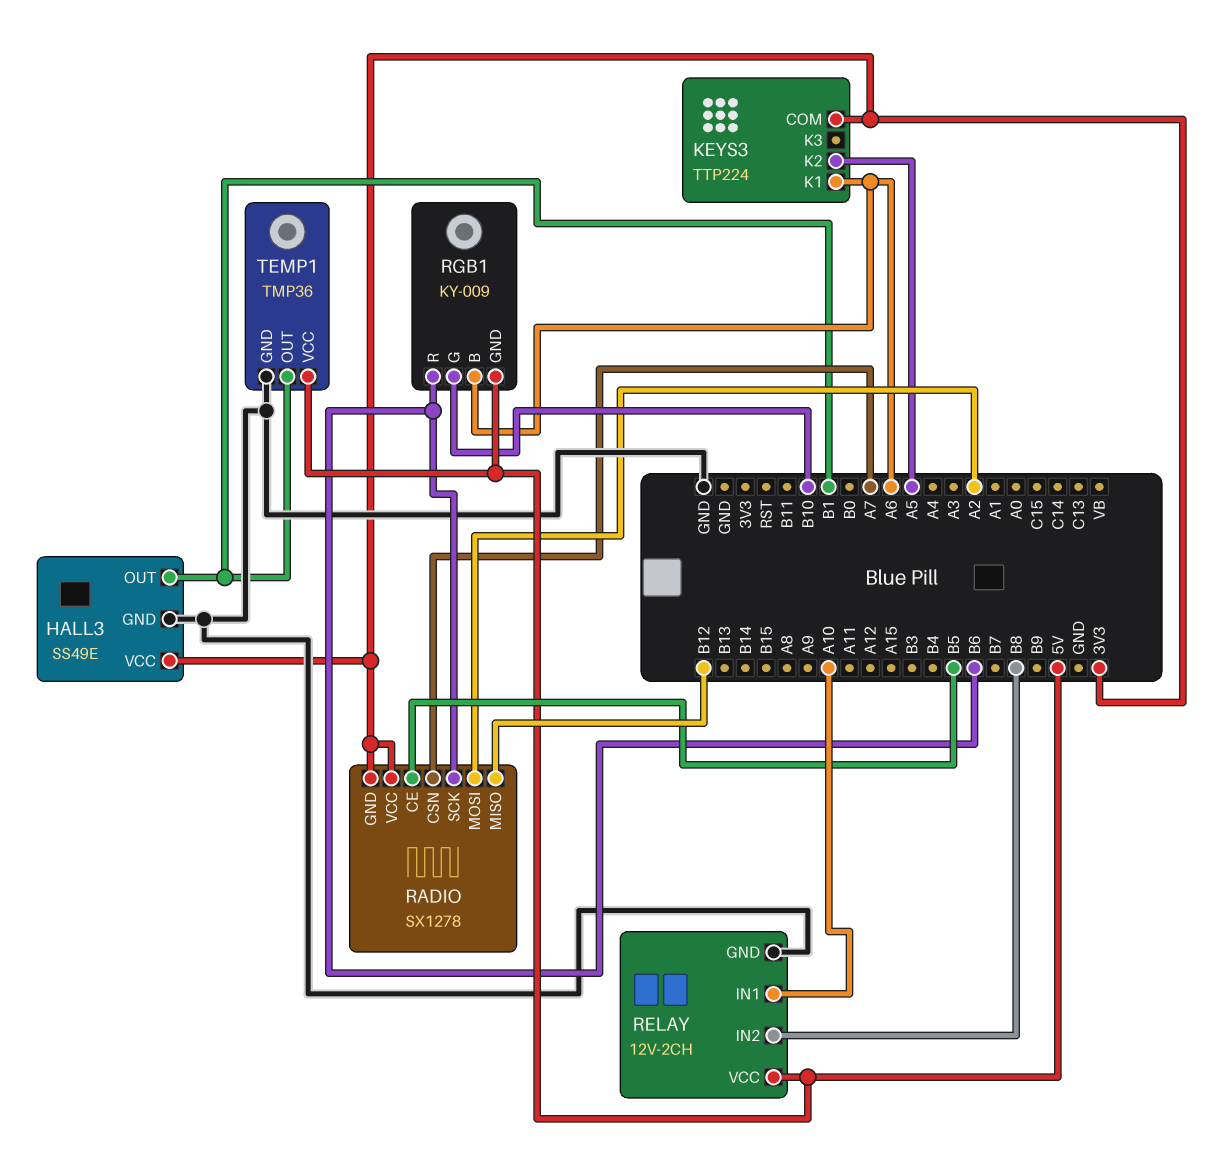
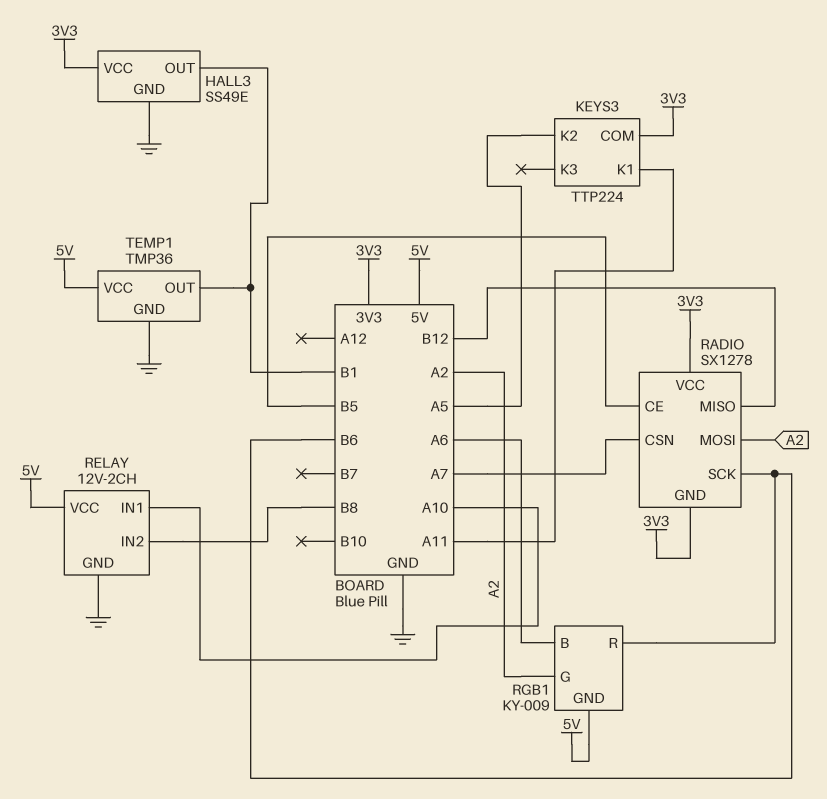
KEYS3 pin K1: A6 -> A11
RGB1 pin G: B10 -> A2

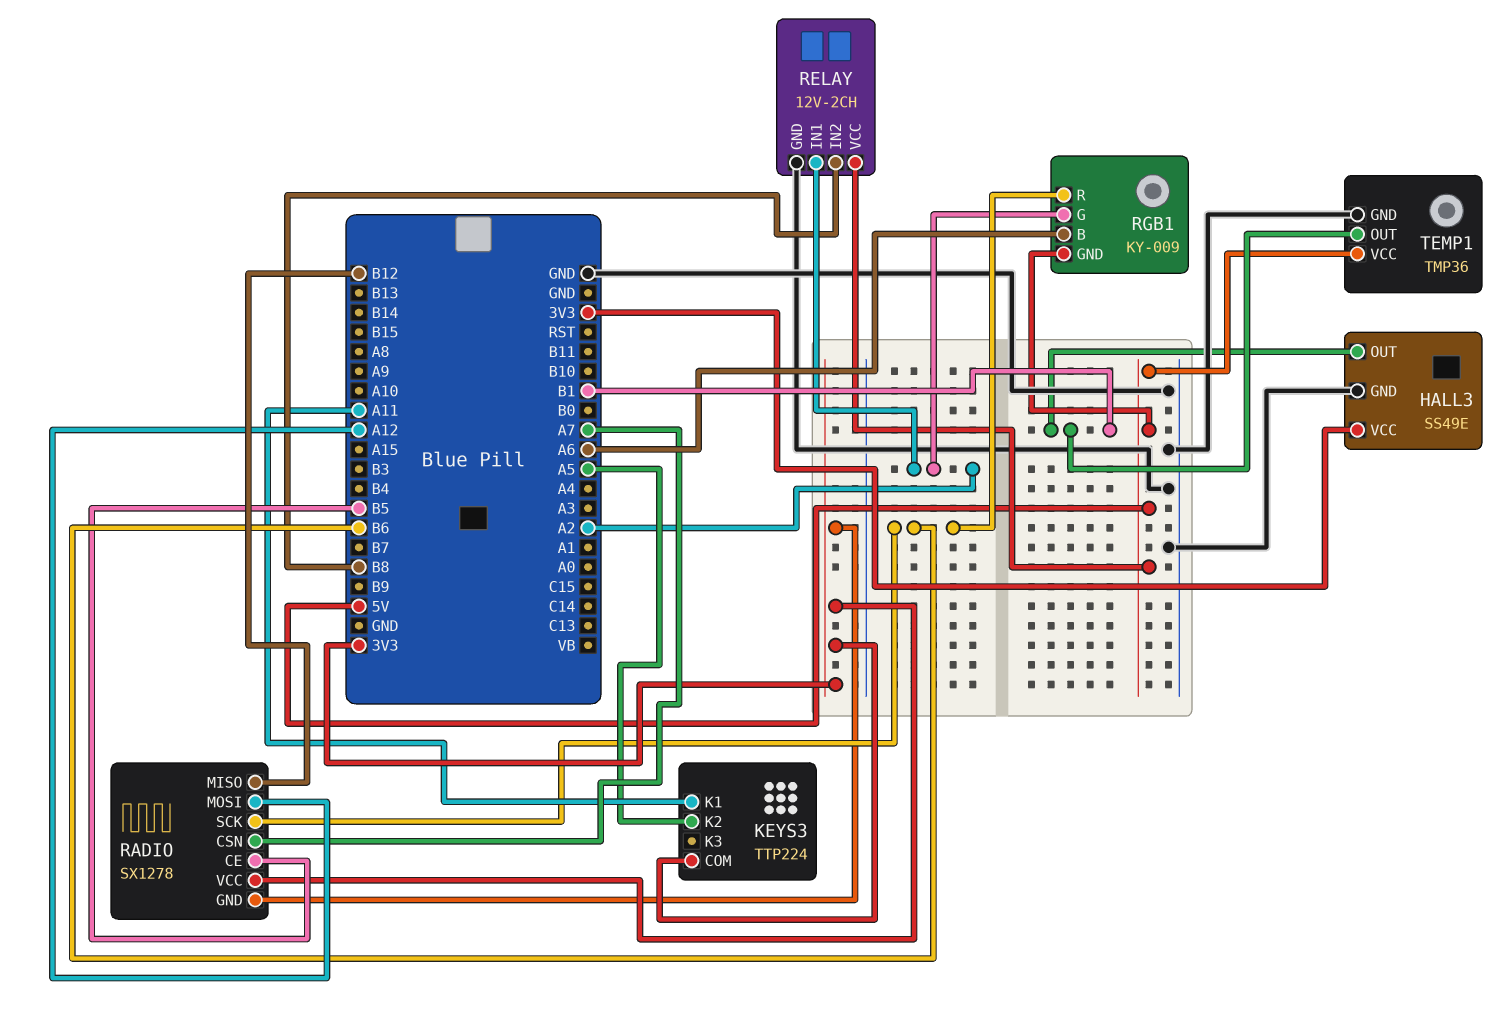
RADIO pin MOSI: A2 -> A12
RELAY pin IN1: A10 -> A2

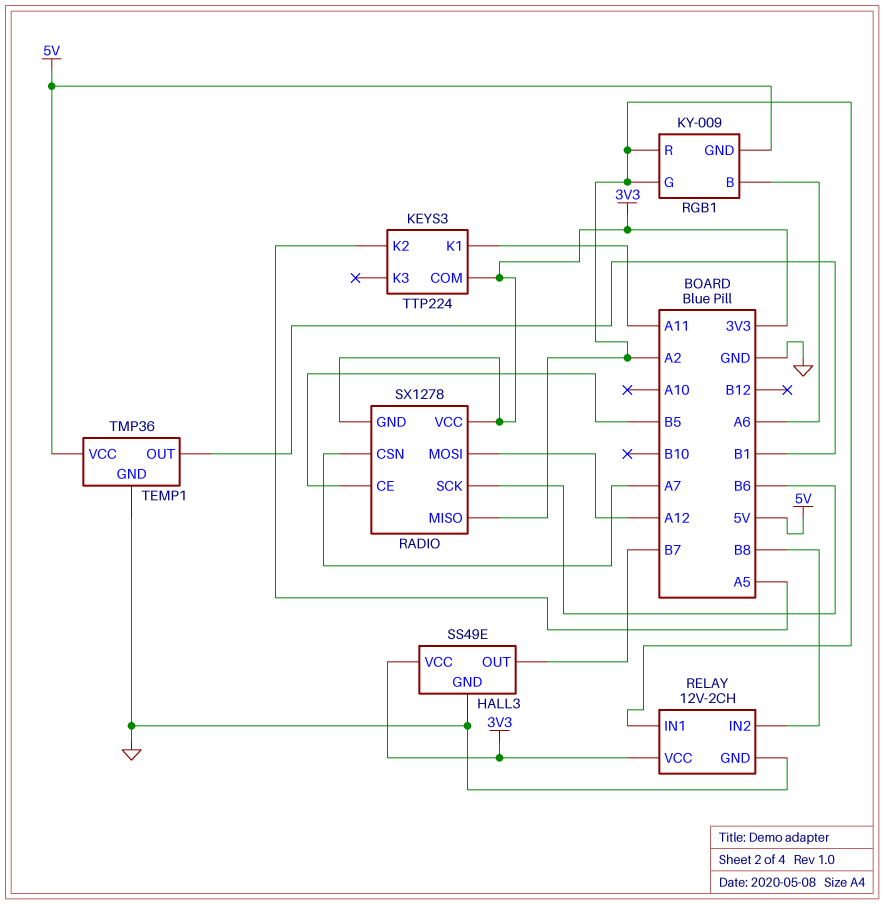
HALL3 pin OUT: B1 -> B7
RADIO pin MISO: B12 -> A2
RELAY pin VCC: 5V -> 3V3
RGB1 pin R: B6 -> A2

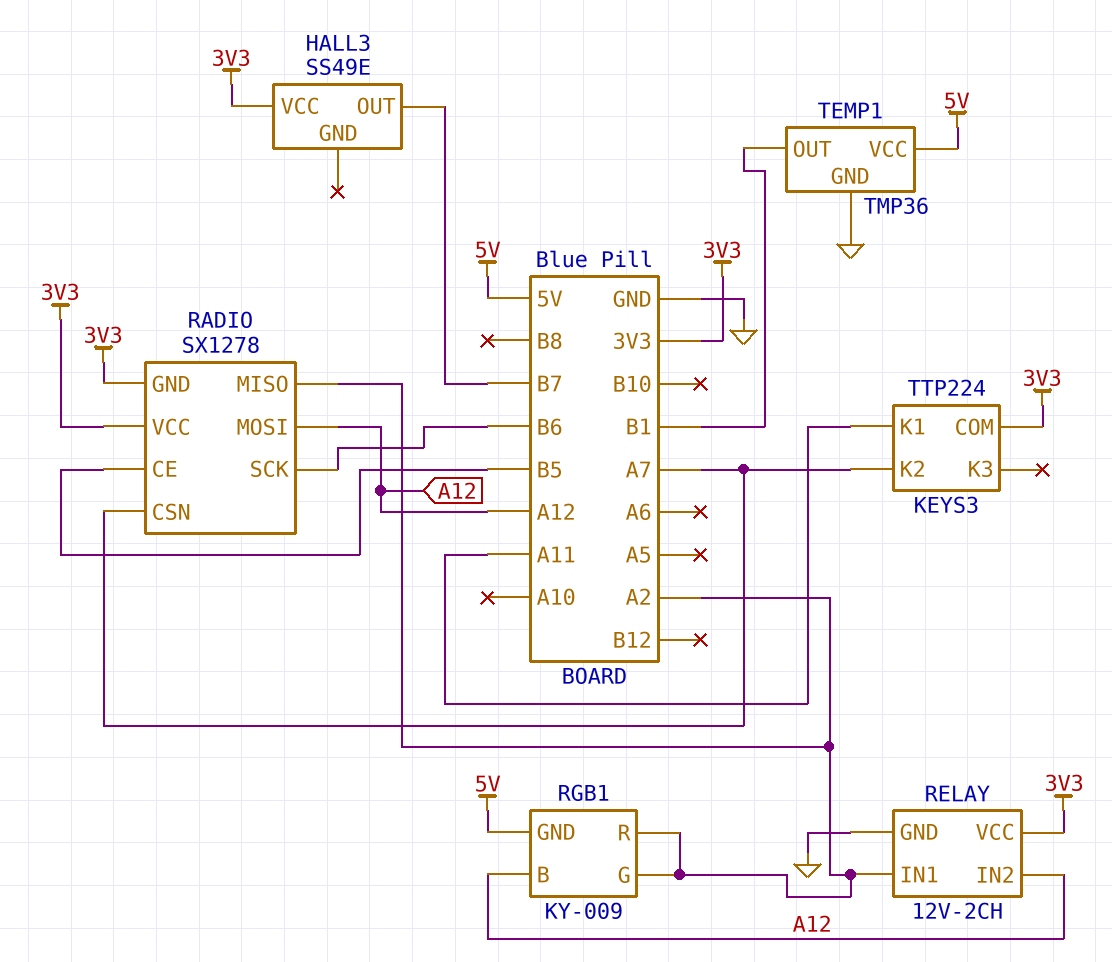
HALL3 pin GND: GND -> none
KEYS3 pin K2: A5 -> A7
RELAY pin IN2: B8 -> A12
RGB1 pin B: A6 -> A12

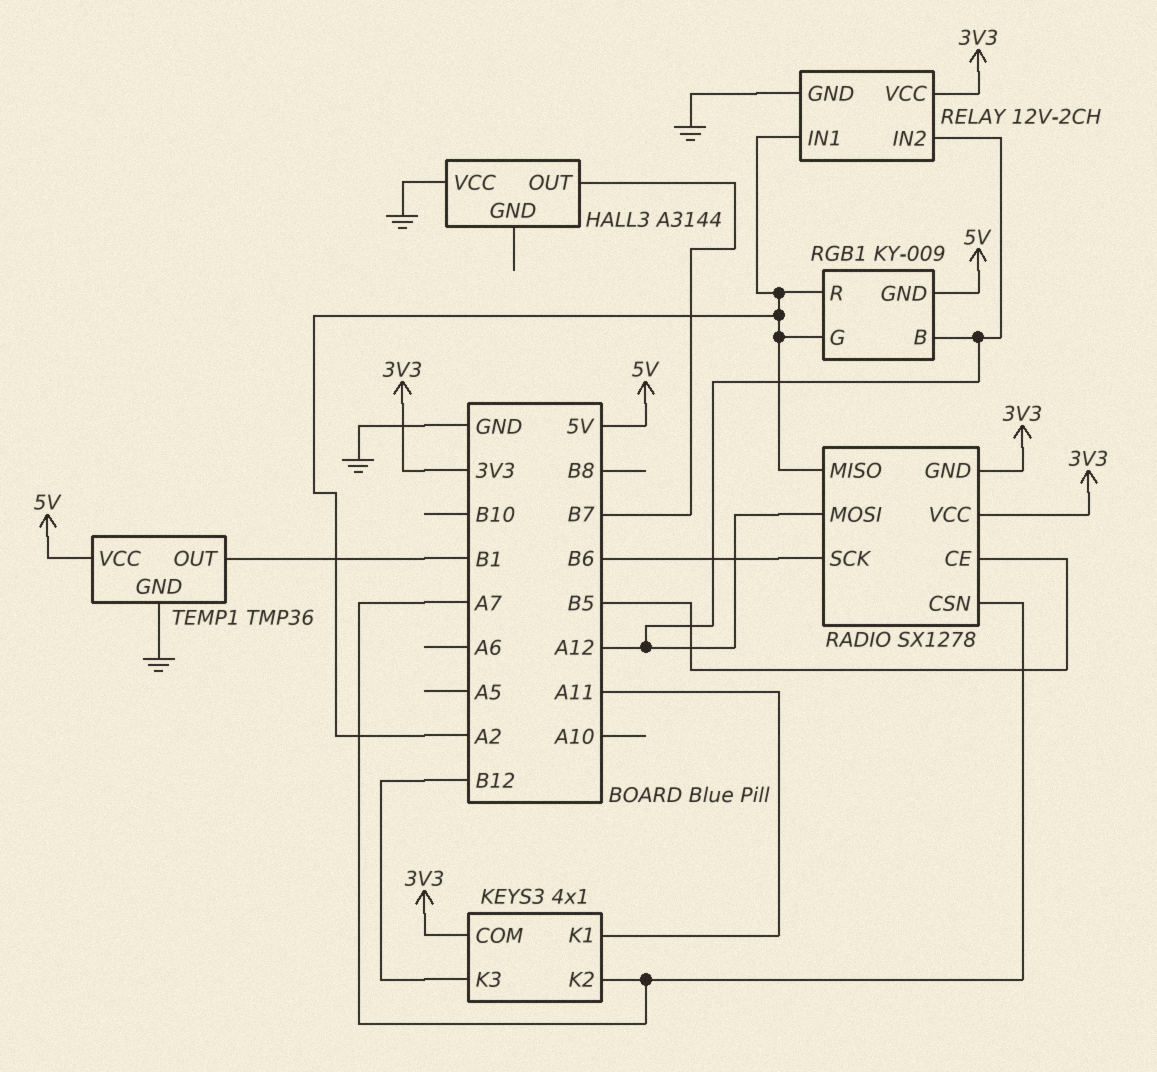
HALL3: SS49E -> A3144
HALL3 pin VCC: 3V3 -> GND
KEYS3: TTP224 -> 4x1
KEYS3 pin K3: none -> B12

